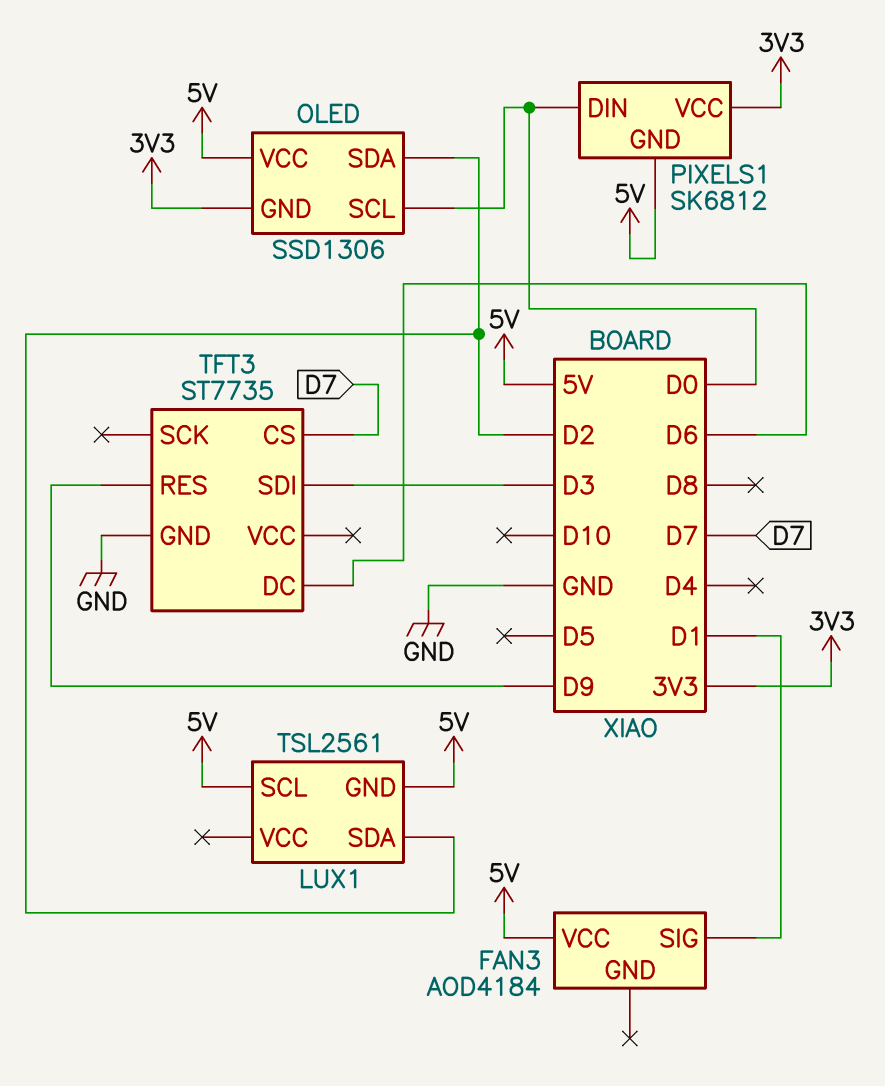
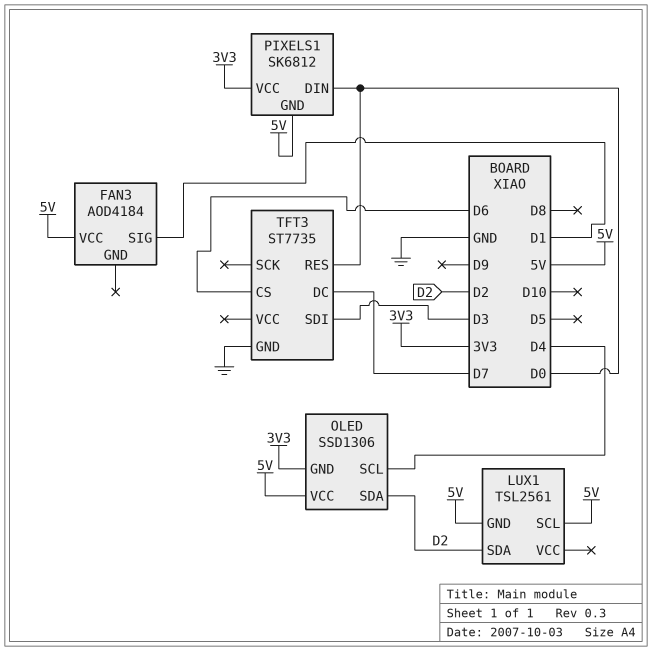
OLED pin SCL: D0 -> D4
TFT3 pin CS: D7 -> D6
TFT3 pin DC: D6 -> D7
TFT3 pin RES: D9 -> D0

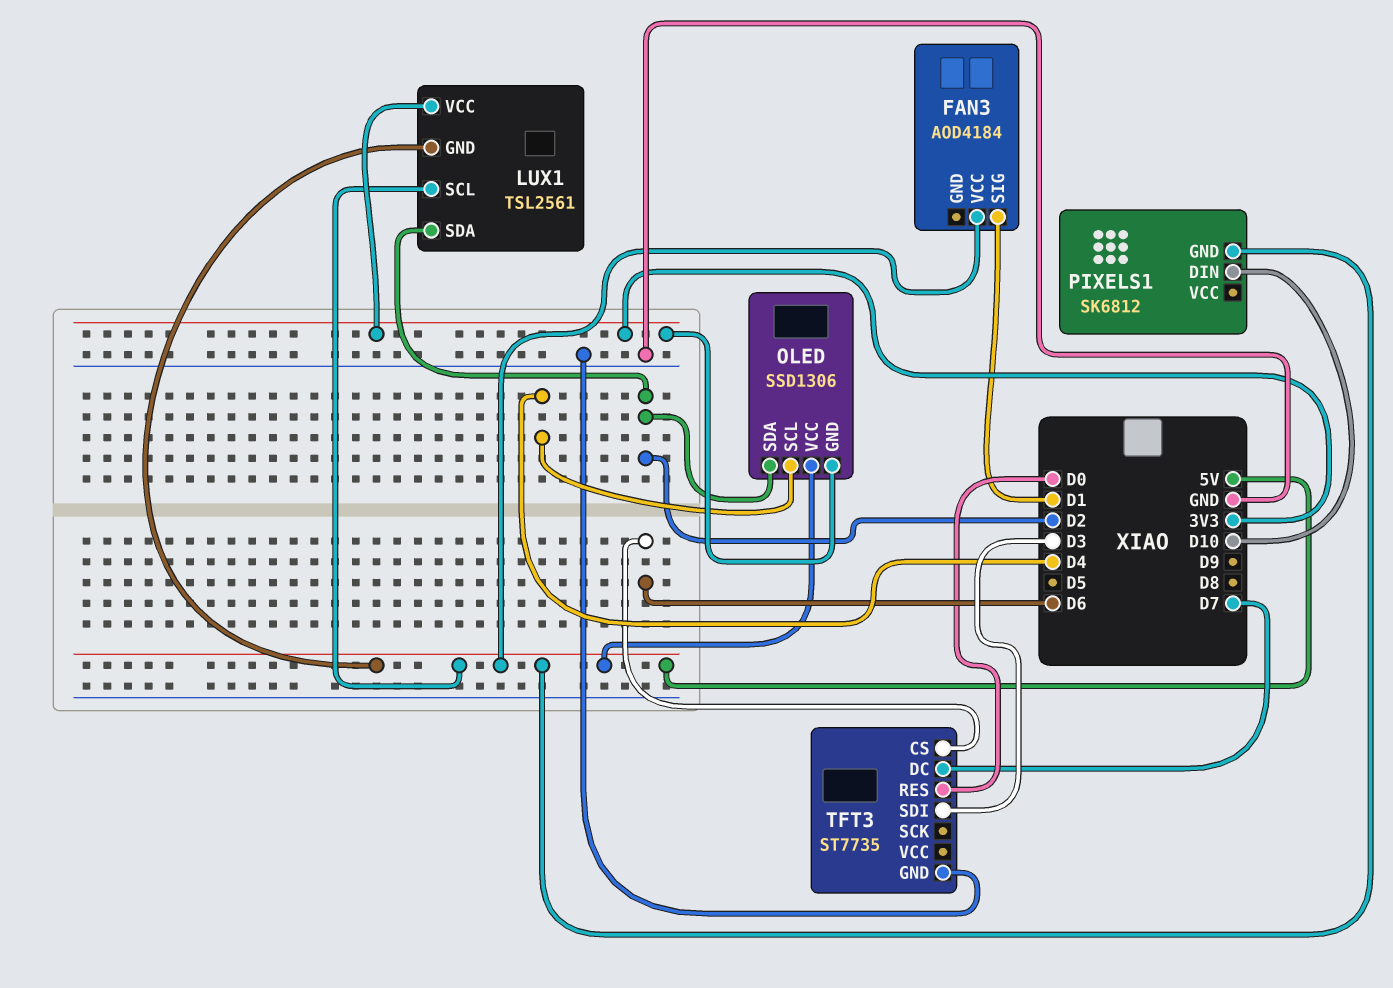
LUX1 pin VCC: none -> 3V3
PIXELS1 pin DIN: D0 -> D10
PIXELS1 pin VCC: 3V3 -> none

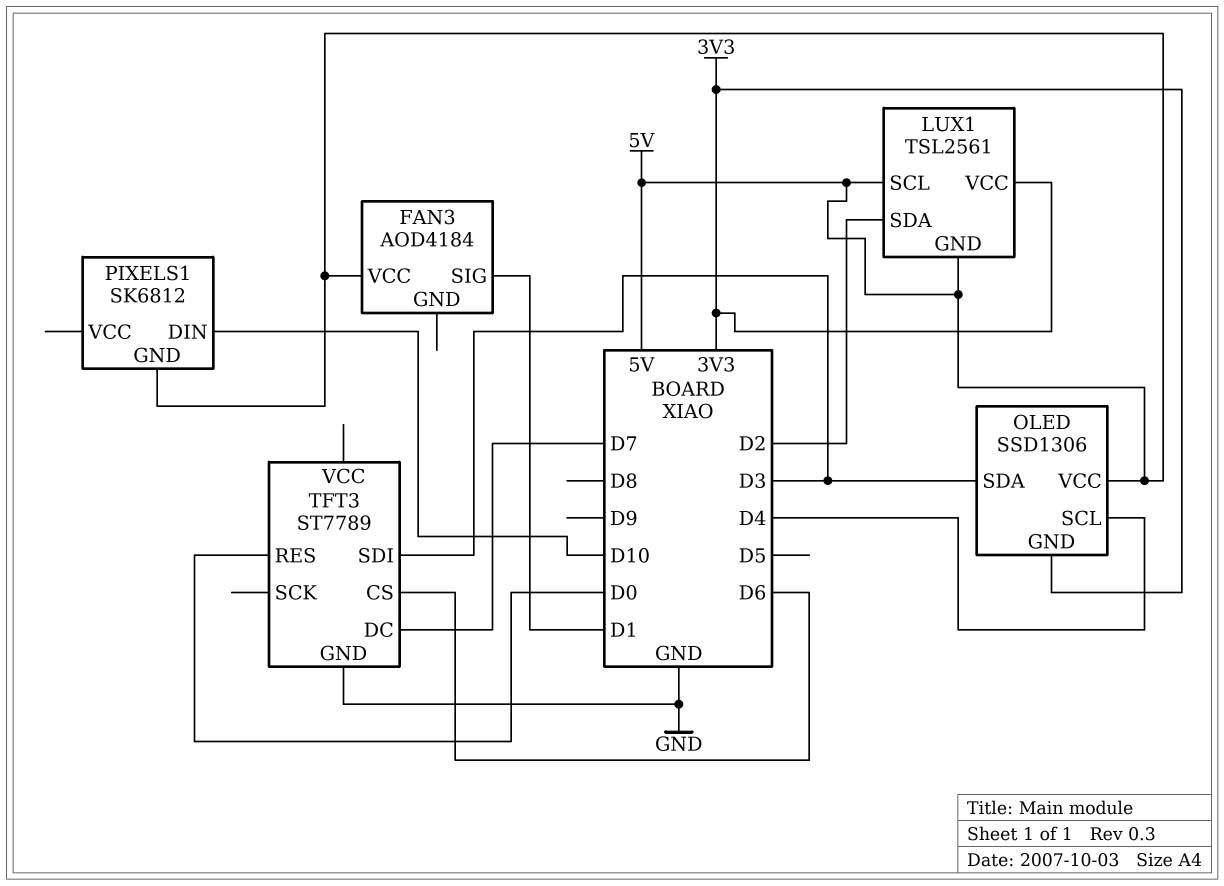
OLED pin SDA: D2 -> D3
TFT3: ST7735 -> ST7789

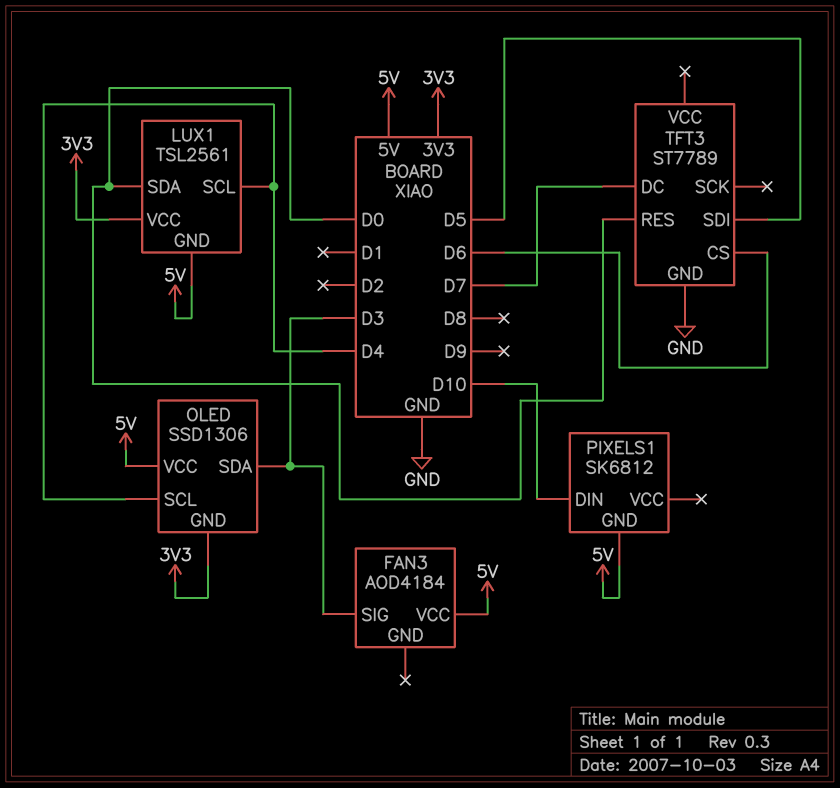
FAN3 pin SIG: D1 -> D3
LUX1 pin SCL: 5V -> D4
LUX1 pin SDA: D2 -> D0
TFT3 pin SDI: D3 -> D5

